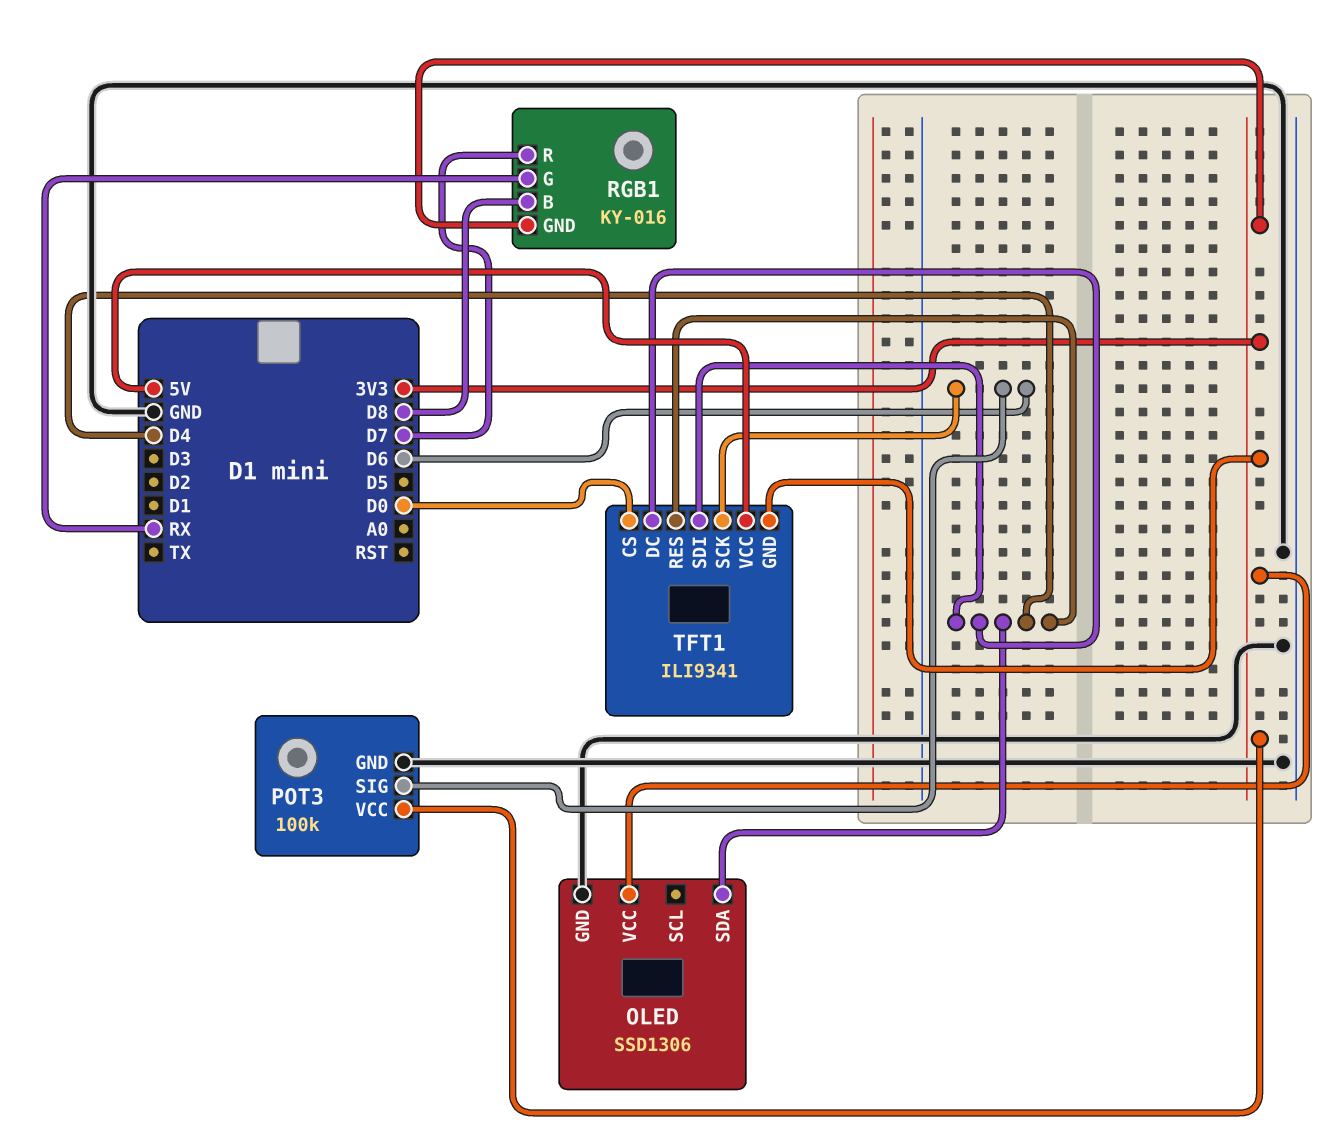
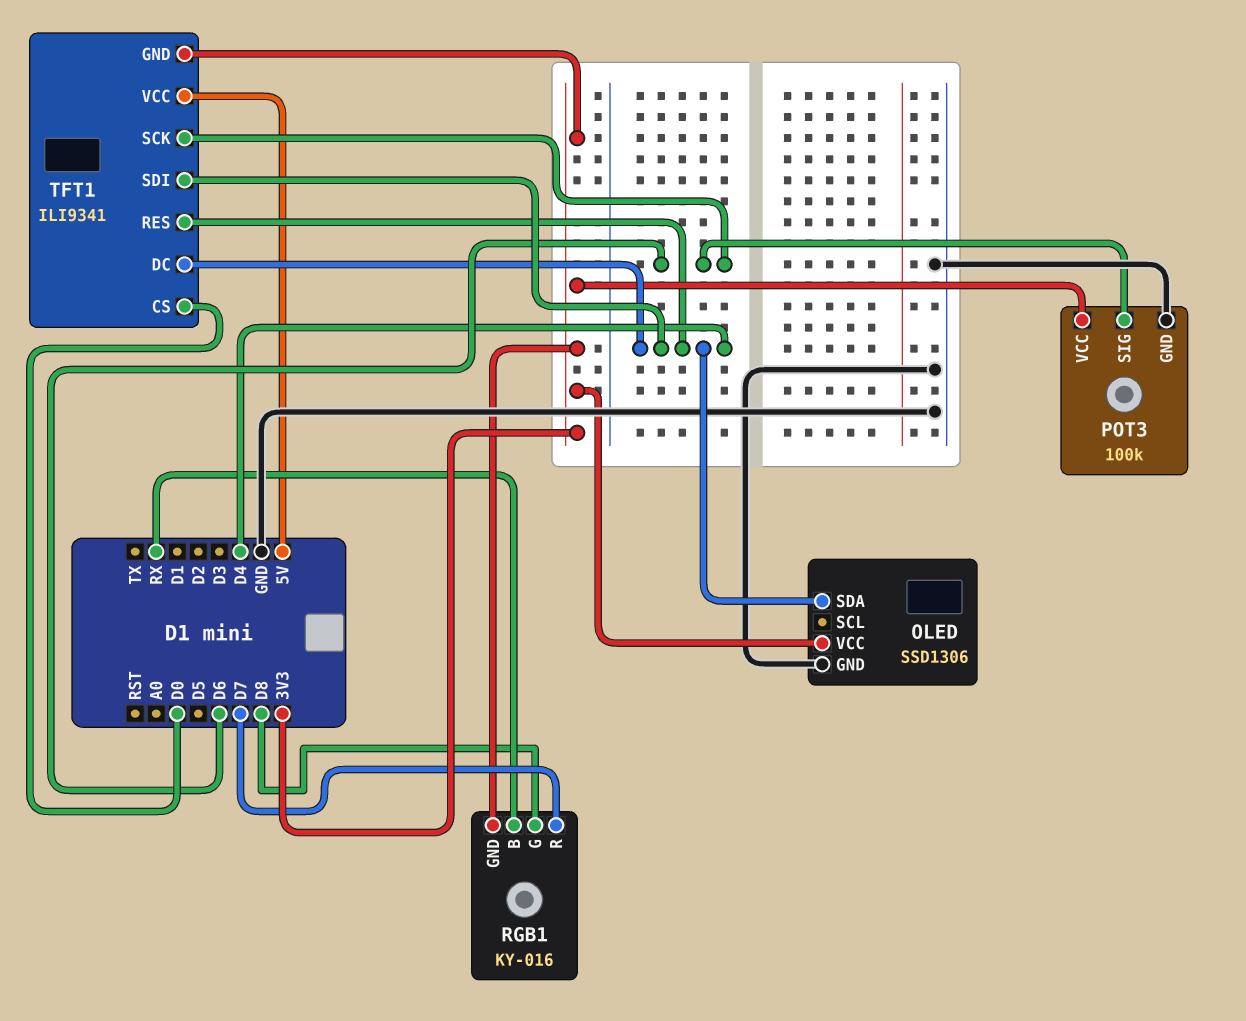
RGB1 pin B: D8 -> RX
RGB1 pin G: RX -> D8

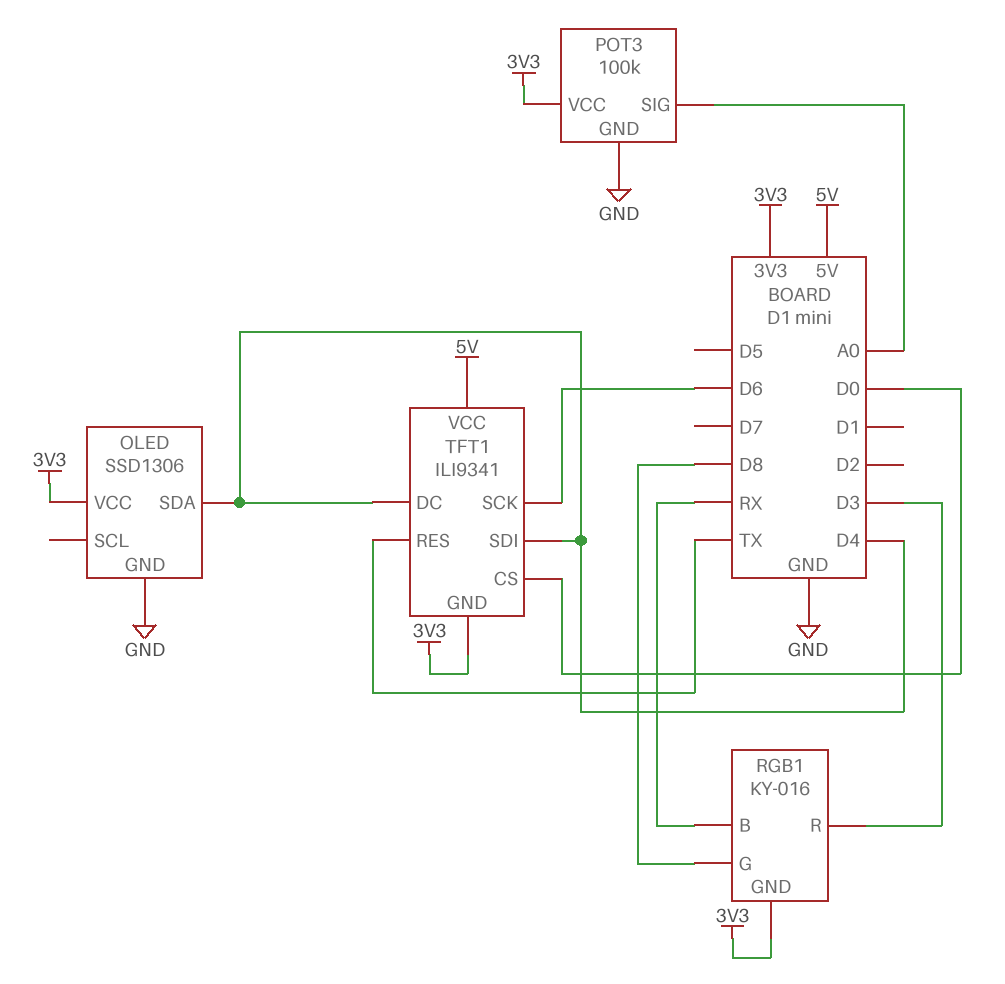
POT3 pin SIG: D6 -> A0
RGB1 pin R: D7 -> D3
TFT1 pin RES: D4 -> TX

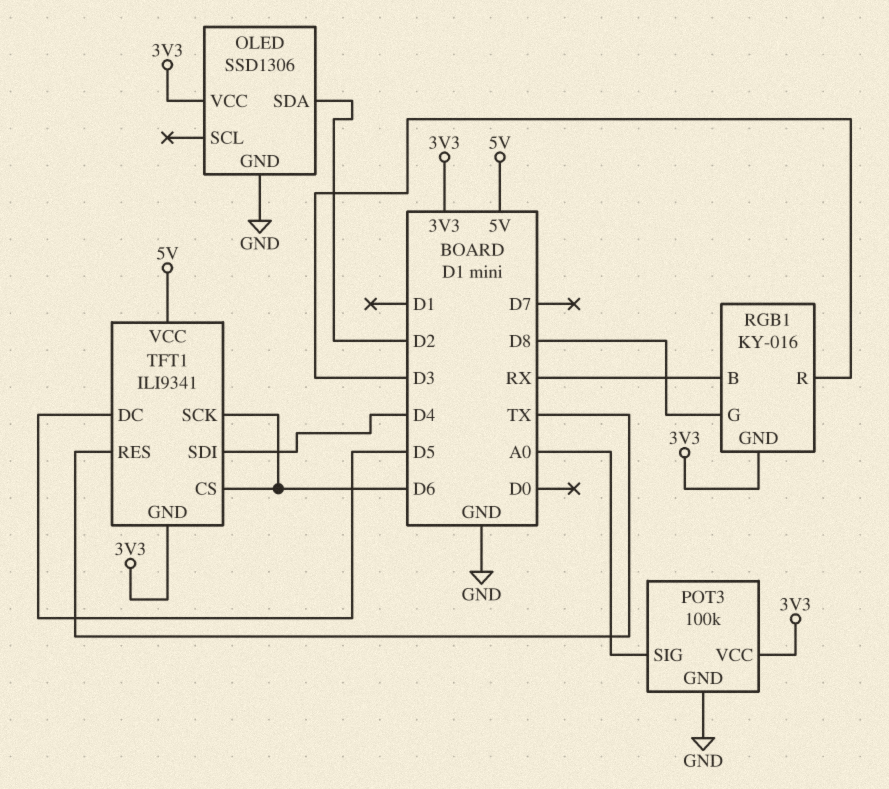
OLED pin SDA: D4 -> D2
TFT1 pin CS: D0 -> D6
TFT1 pin DC: D4 -> D5

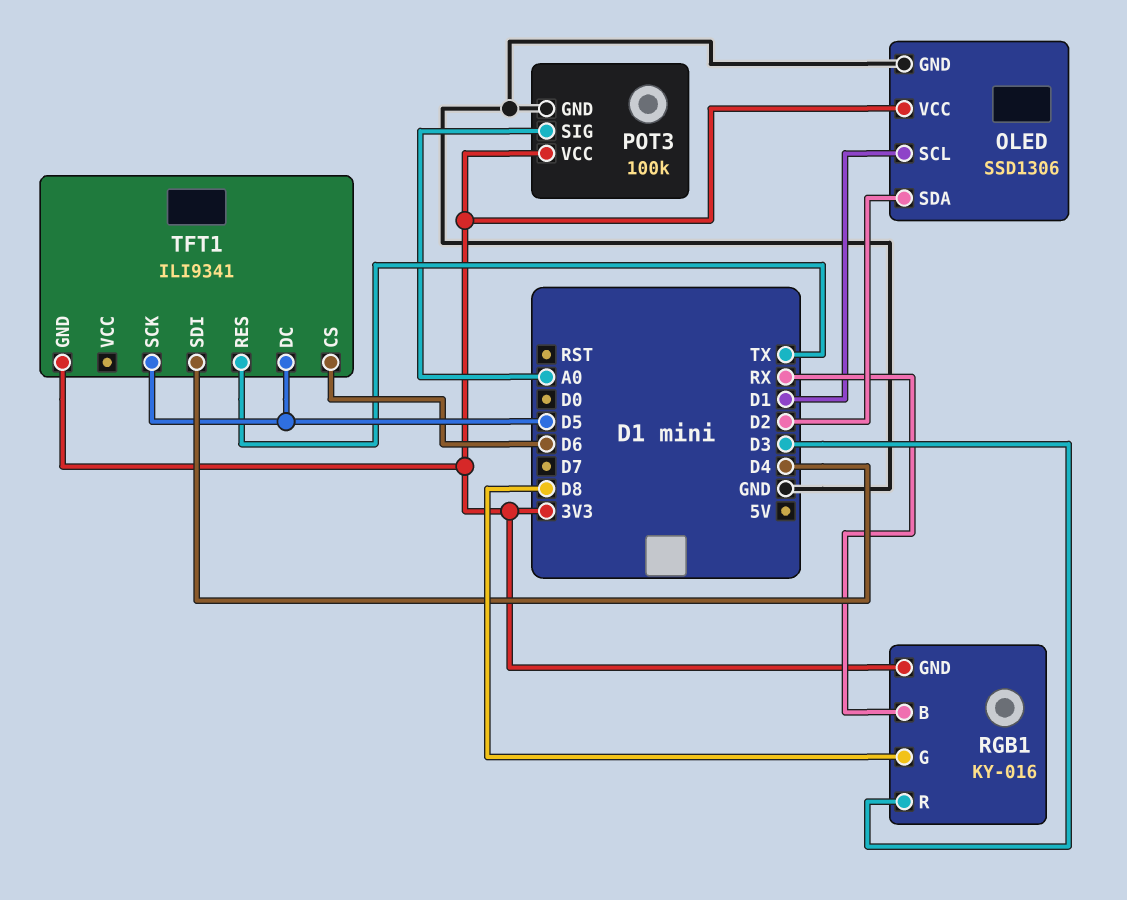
OLED pin SCL: none -> D1
TFT1 pin SCK: D6 -> D5
TFT1 pin VCC: 5V -> none

